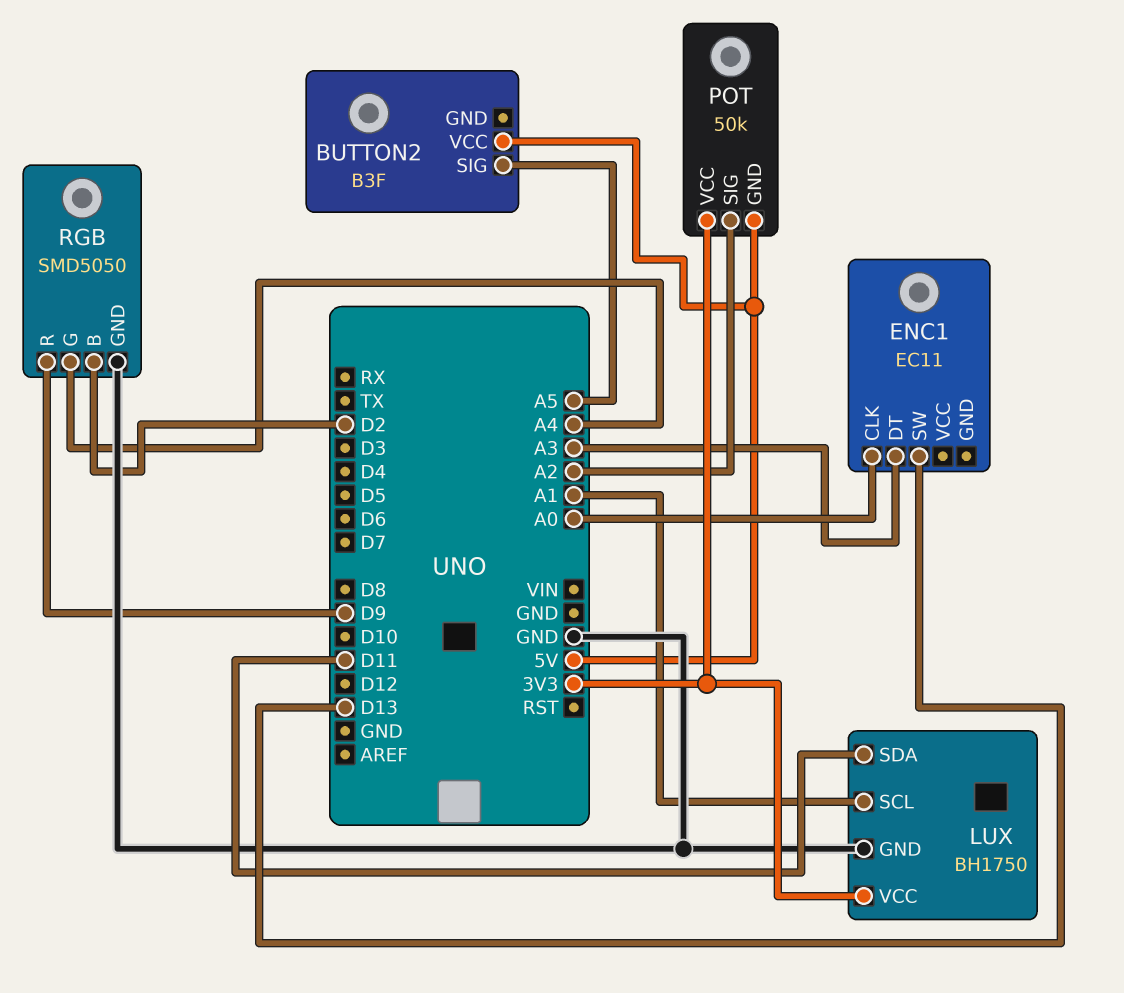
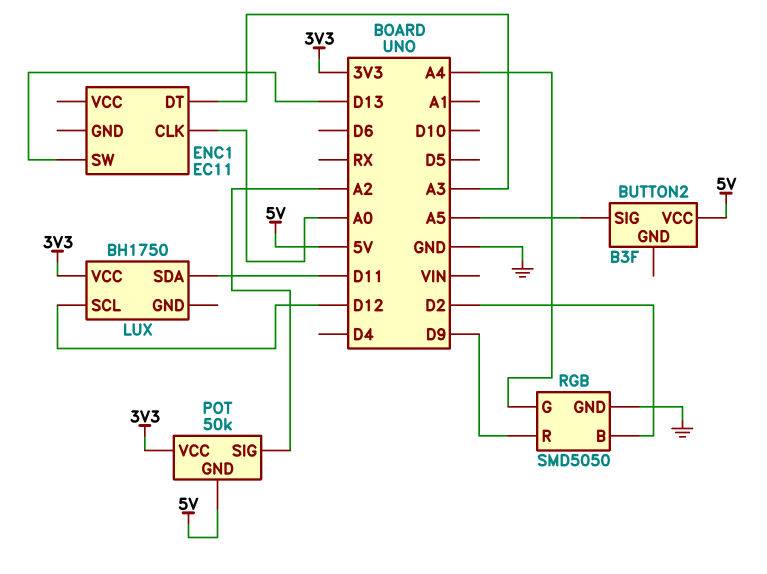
LUX pin GND: GND -> none
LUX pin SCL: A1 -> D12

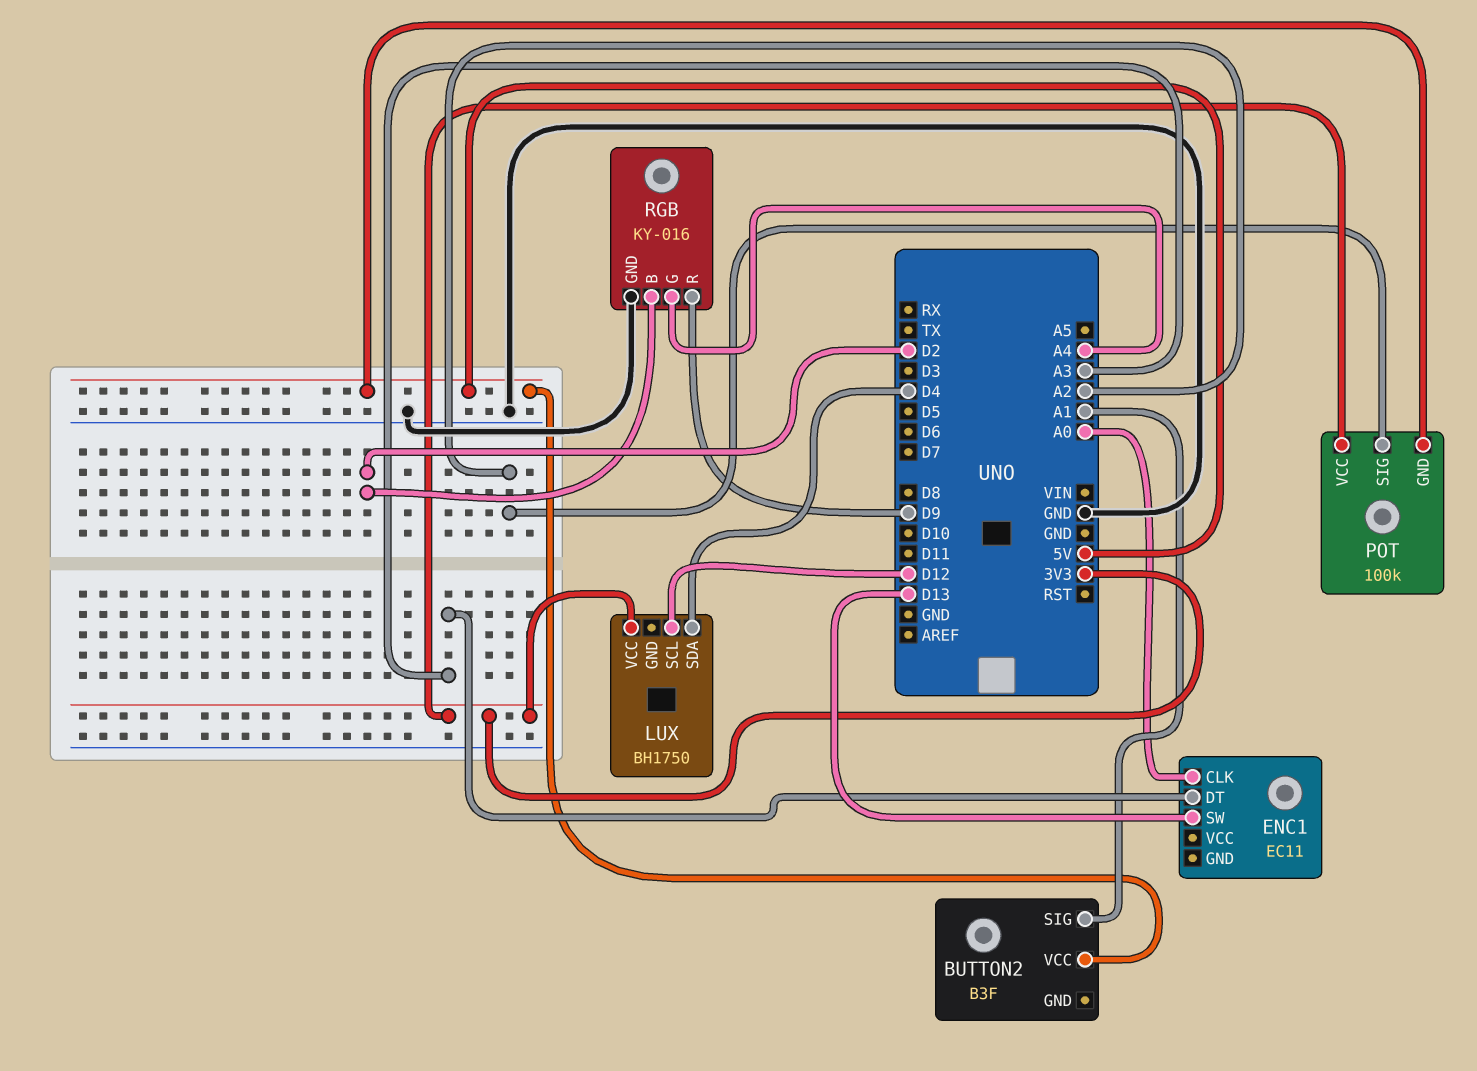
BUTTON2 pin SIG: A5 -> A1
LUX pin SDA: D11 -> D4
POT: 50k -> 100k
RGB: SMD5050 -> KY-016

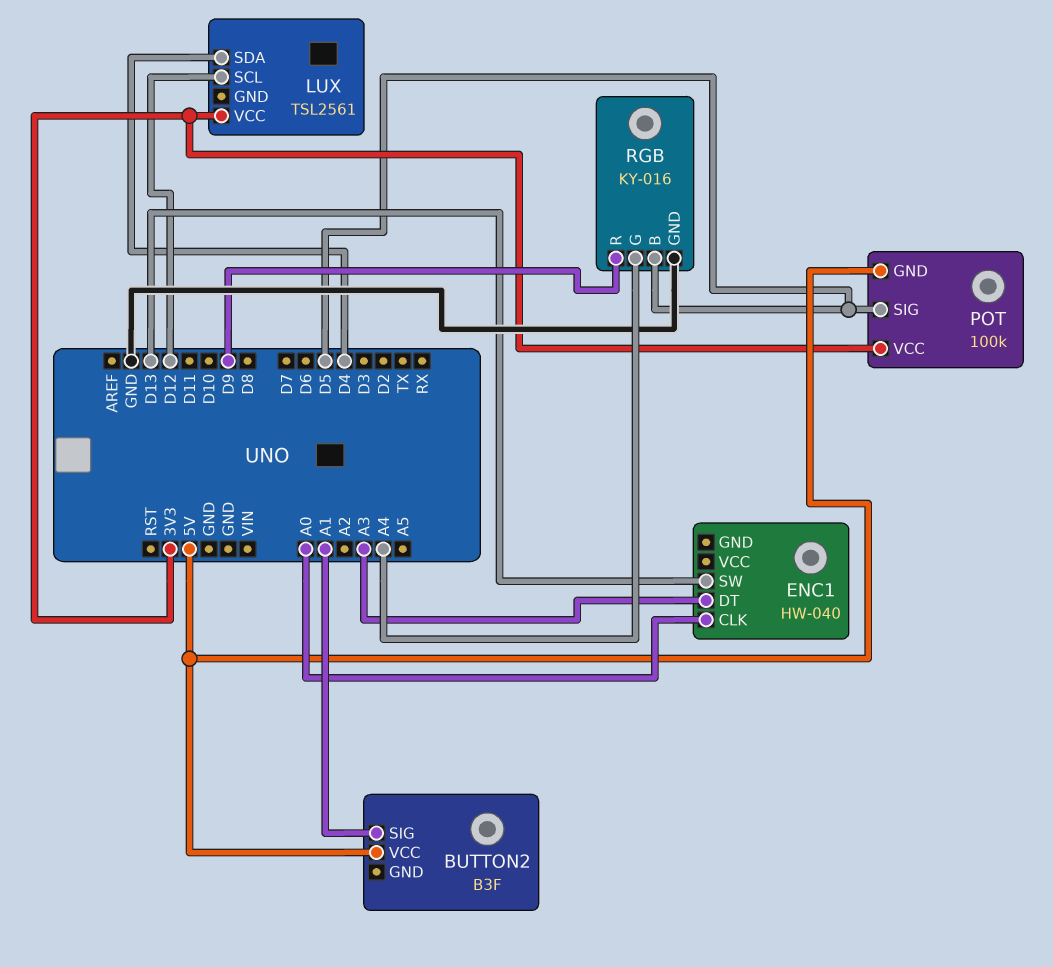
ENC1: EC11 -> HW-040
LUX: BH1750 -> TSL2561
POT pin SIG: A2 -> D5
RGB pin B: D2 -> D5

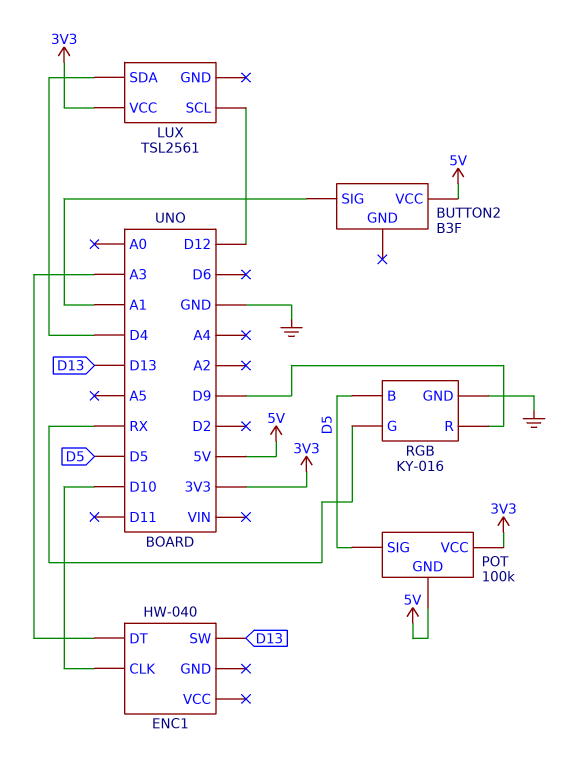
ENC1 pin CLK: A0 -> D10
RGB pin G: A4 -> RX

